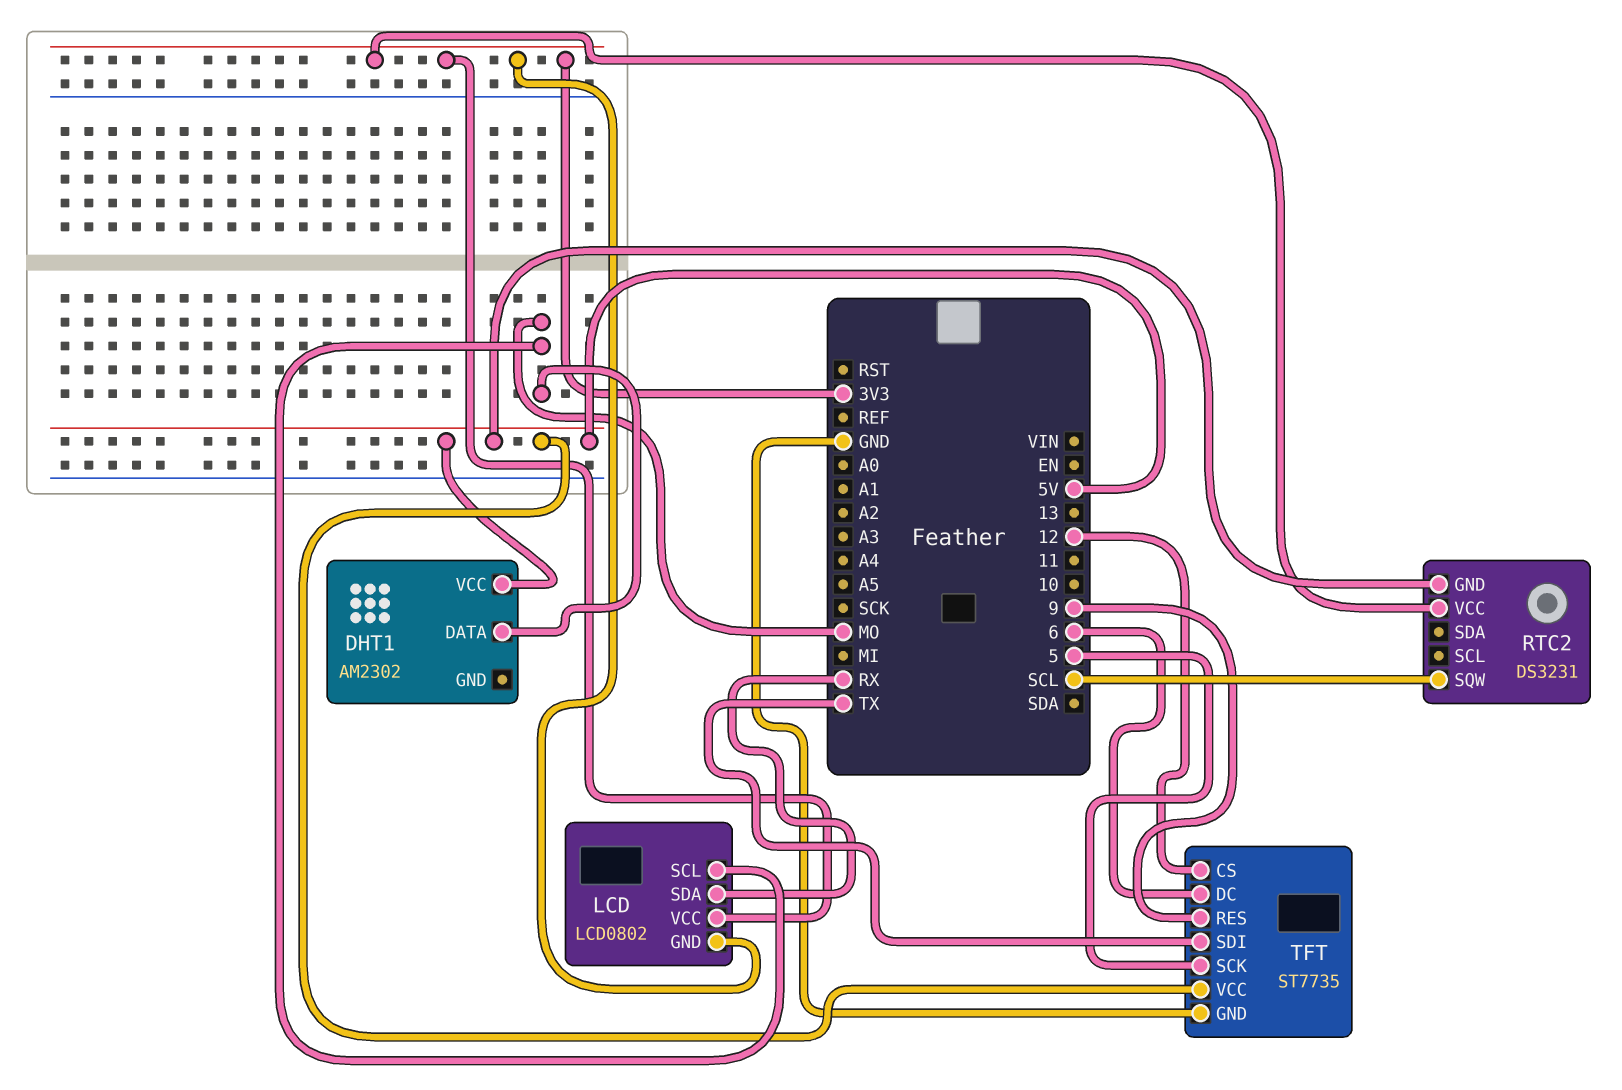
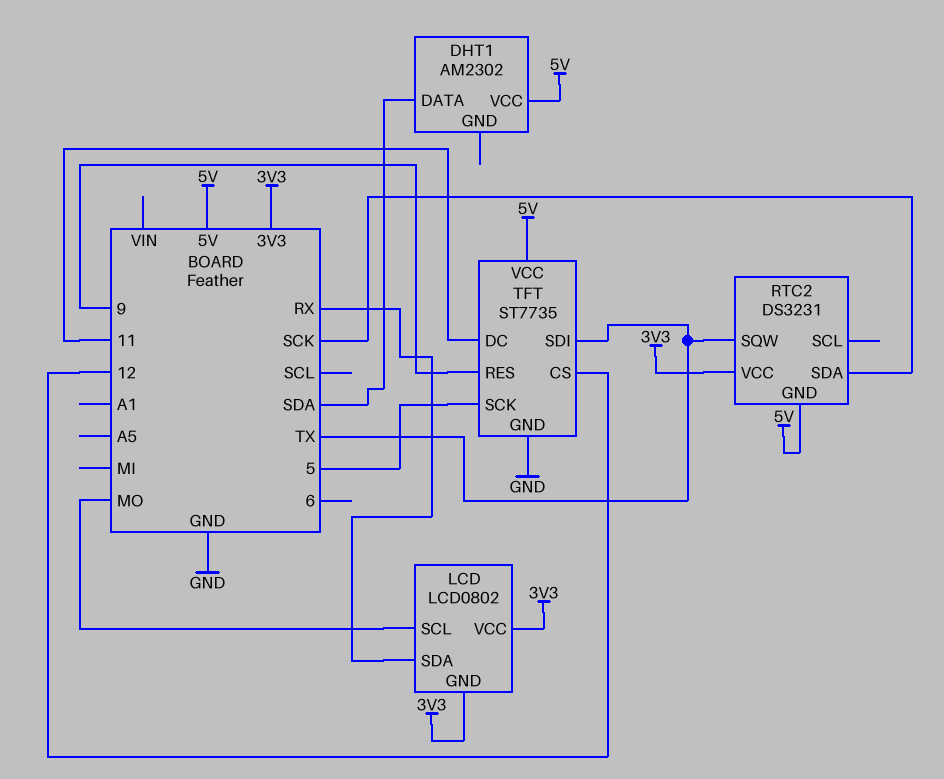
DHT1 pin DATA: MO -> SDA
RTC2 pin SDA: none -> SCK
RTC2 pin SQW: SCL -> TX
TFT pin DC: 6 -> 11

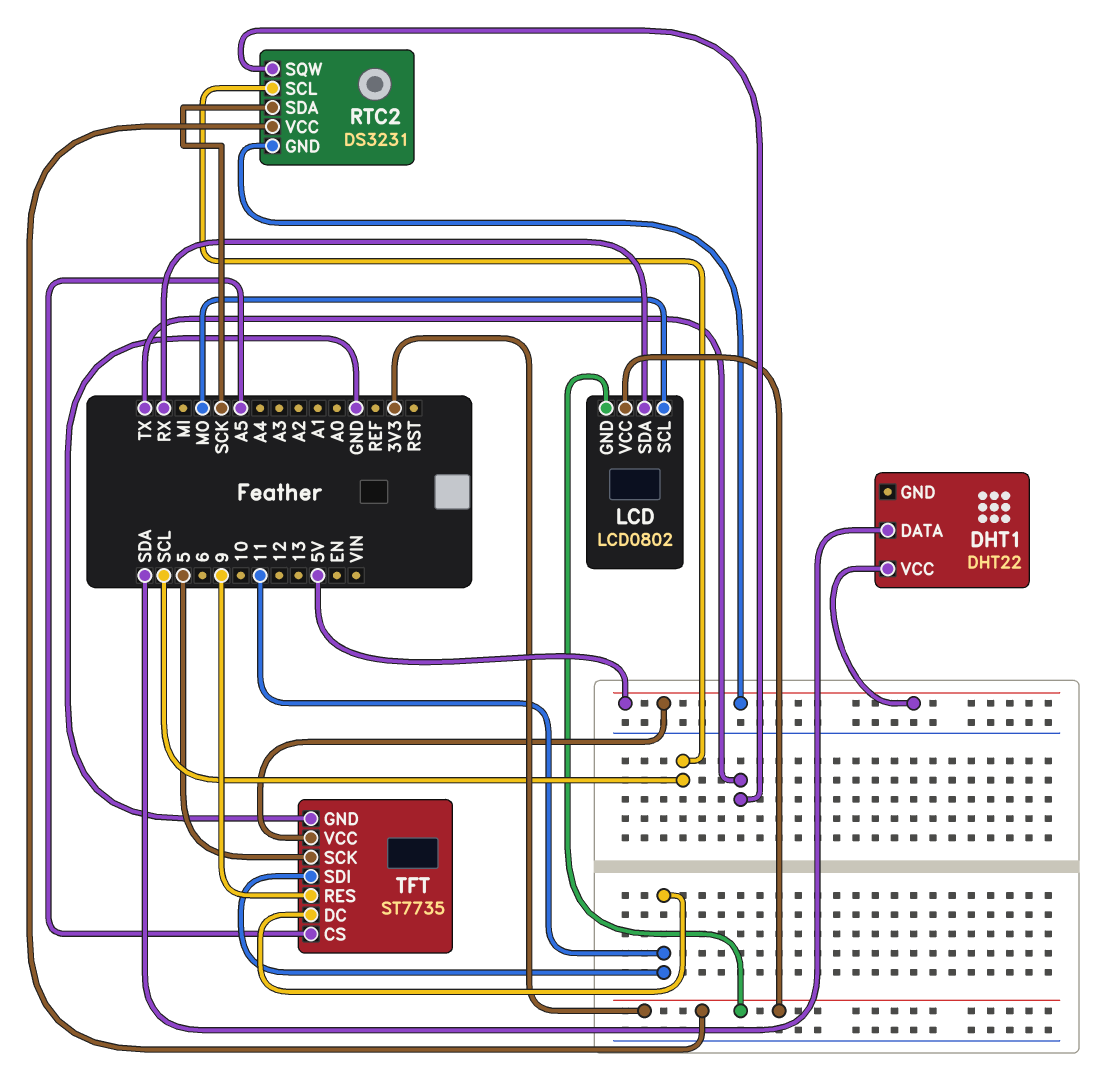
DHT1: AM2302 -> DHT22
RTC2 pin SCL: none -> SCL
TFT pin CS: 12 -> A5
TFT pin SDI: TX -> 11

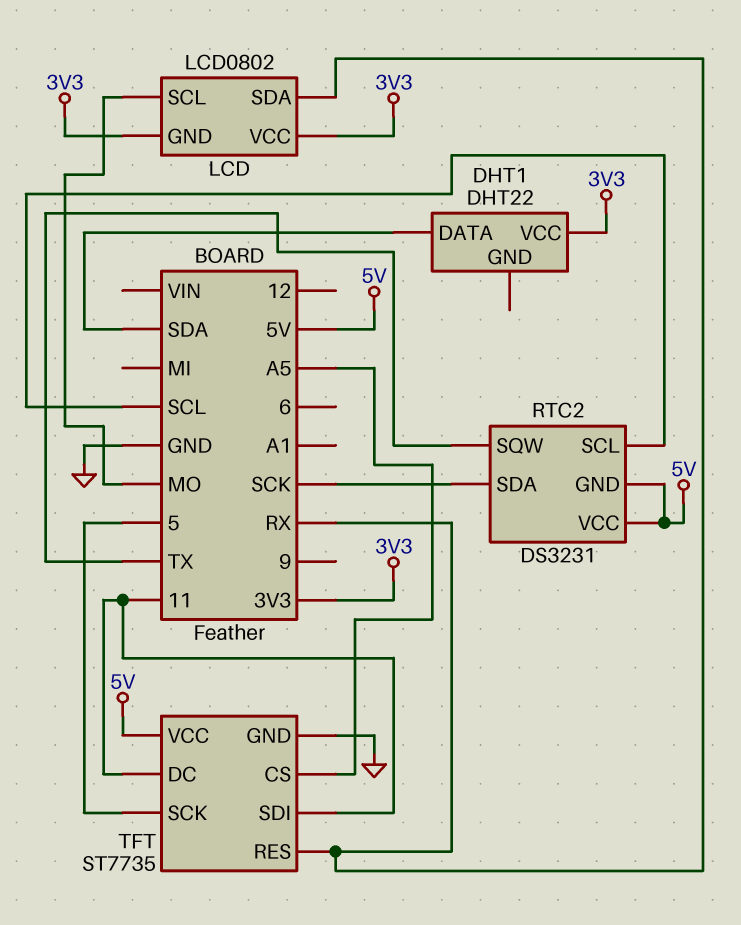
DHT1 pin VCC: 5V -> 3V3
RTC2 pin VCC: 3V3 -> 5V
TFT pin RES: 9 -> RX

